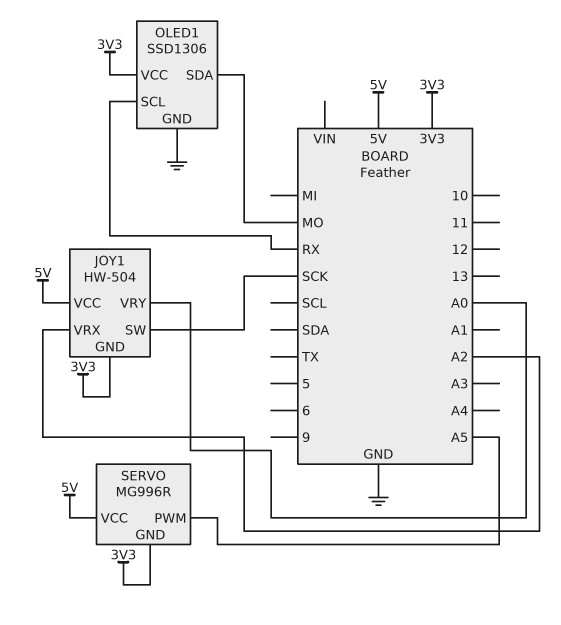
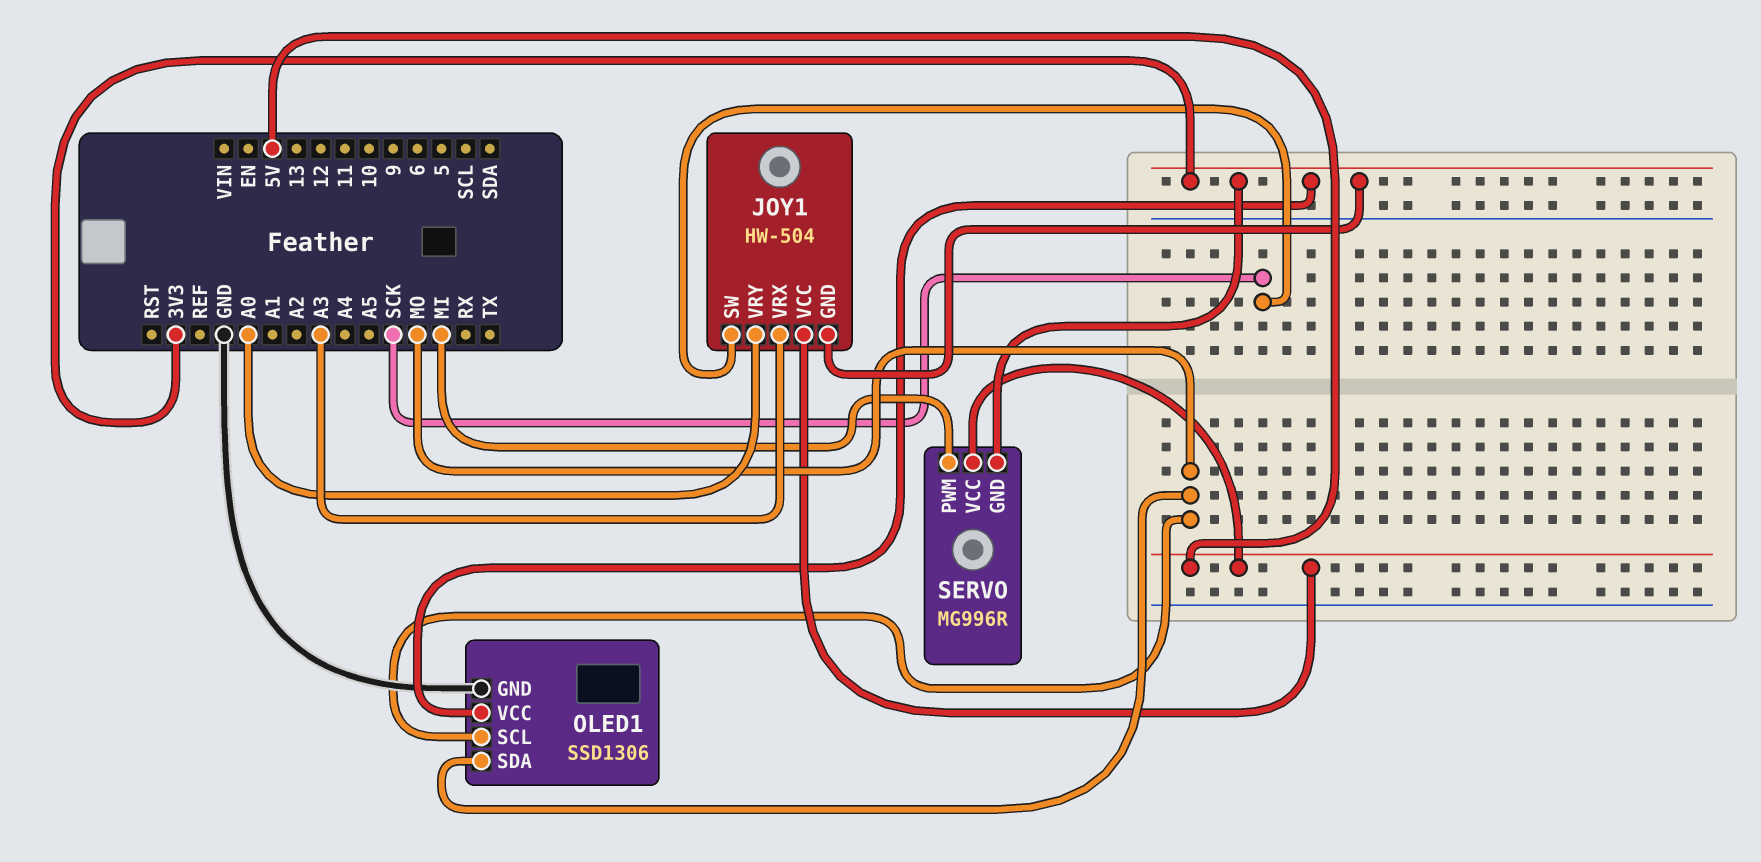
JOY1 pin VRX: A2 -> A3
OLED1 pin SCL: RX -> MO
SERVO pin PWM: A5 -> MI

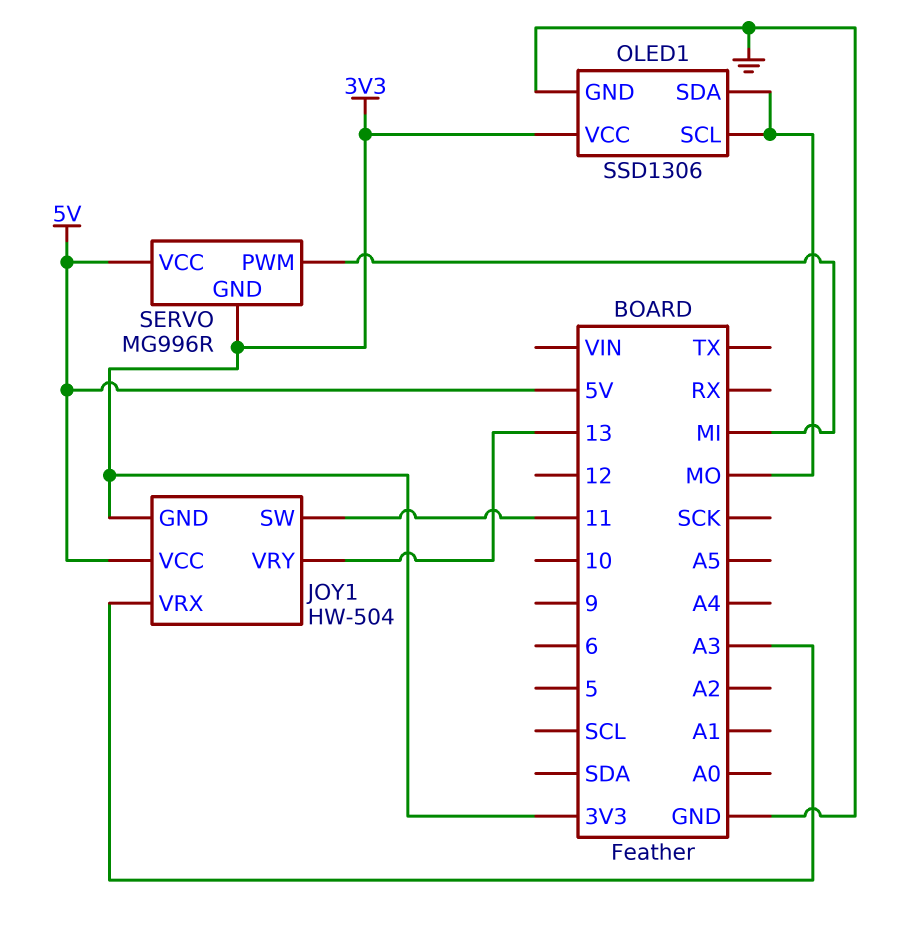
JOY1 pin SW: SCK -> 11
JOY1 pin VRY: A0 -> 13

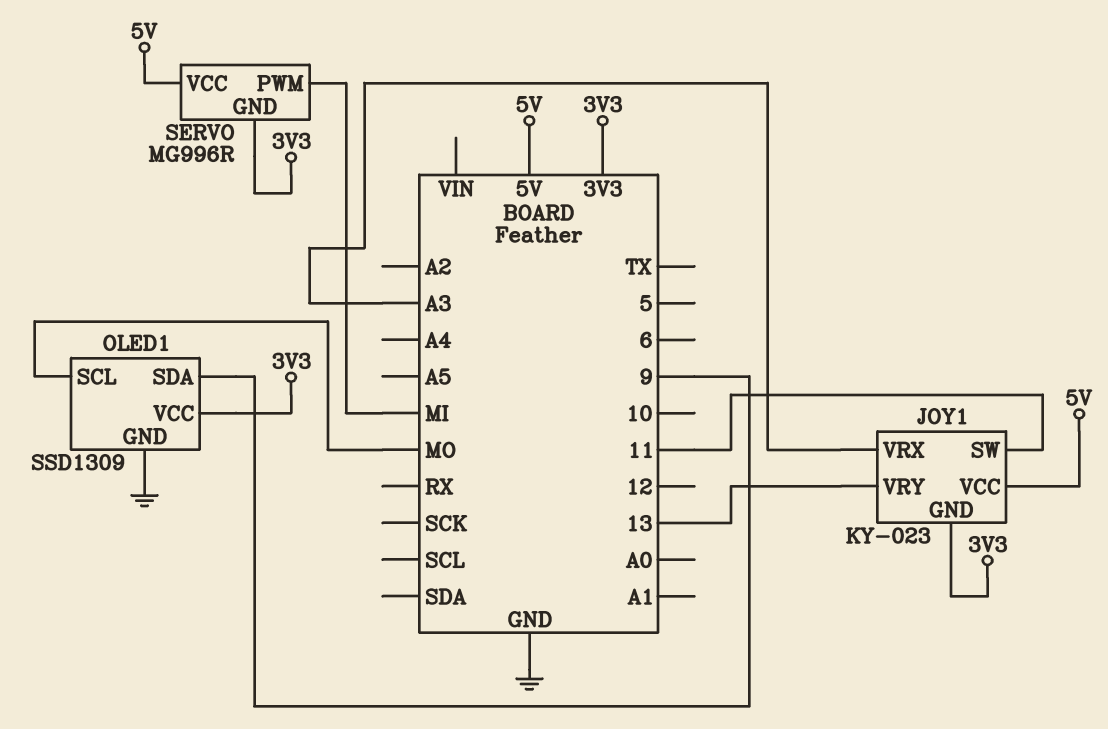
JOY1: HW-504 -> KY-023
OLED1: SSD1306 -> SSD1309
OLED1 pin SDA: MO -> 9

